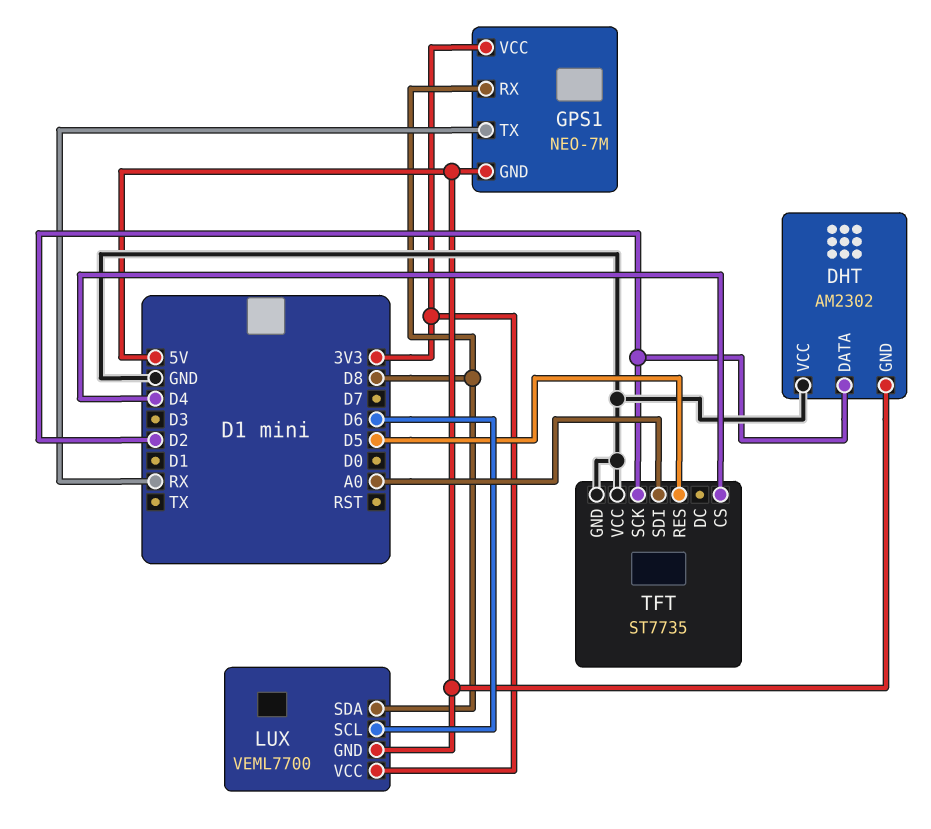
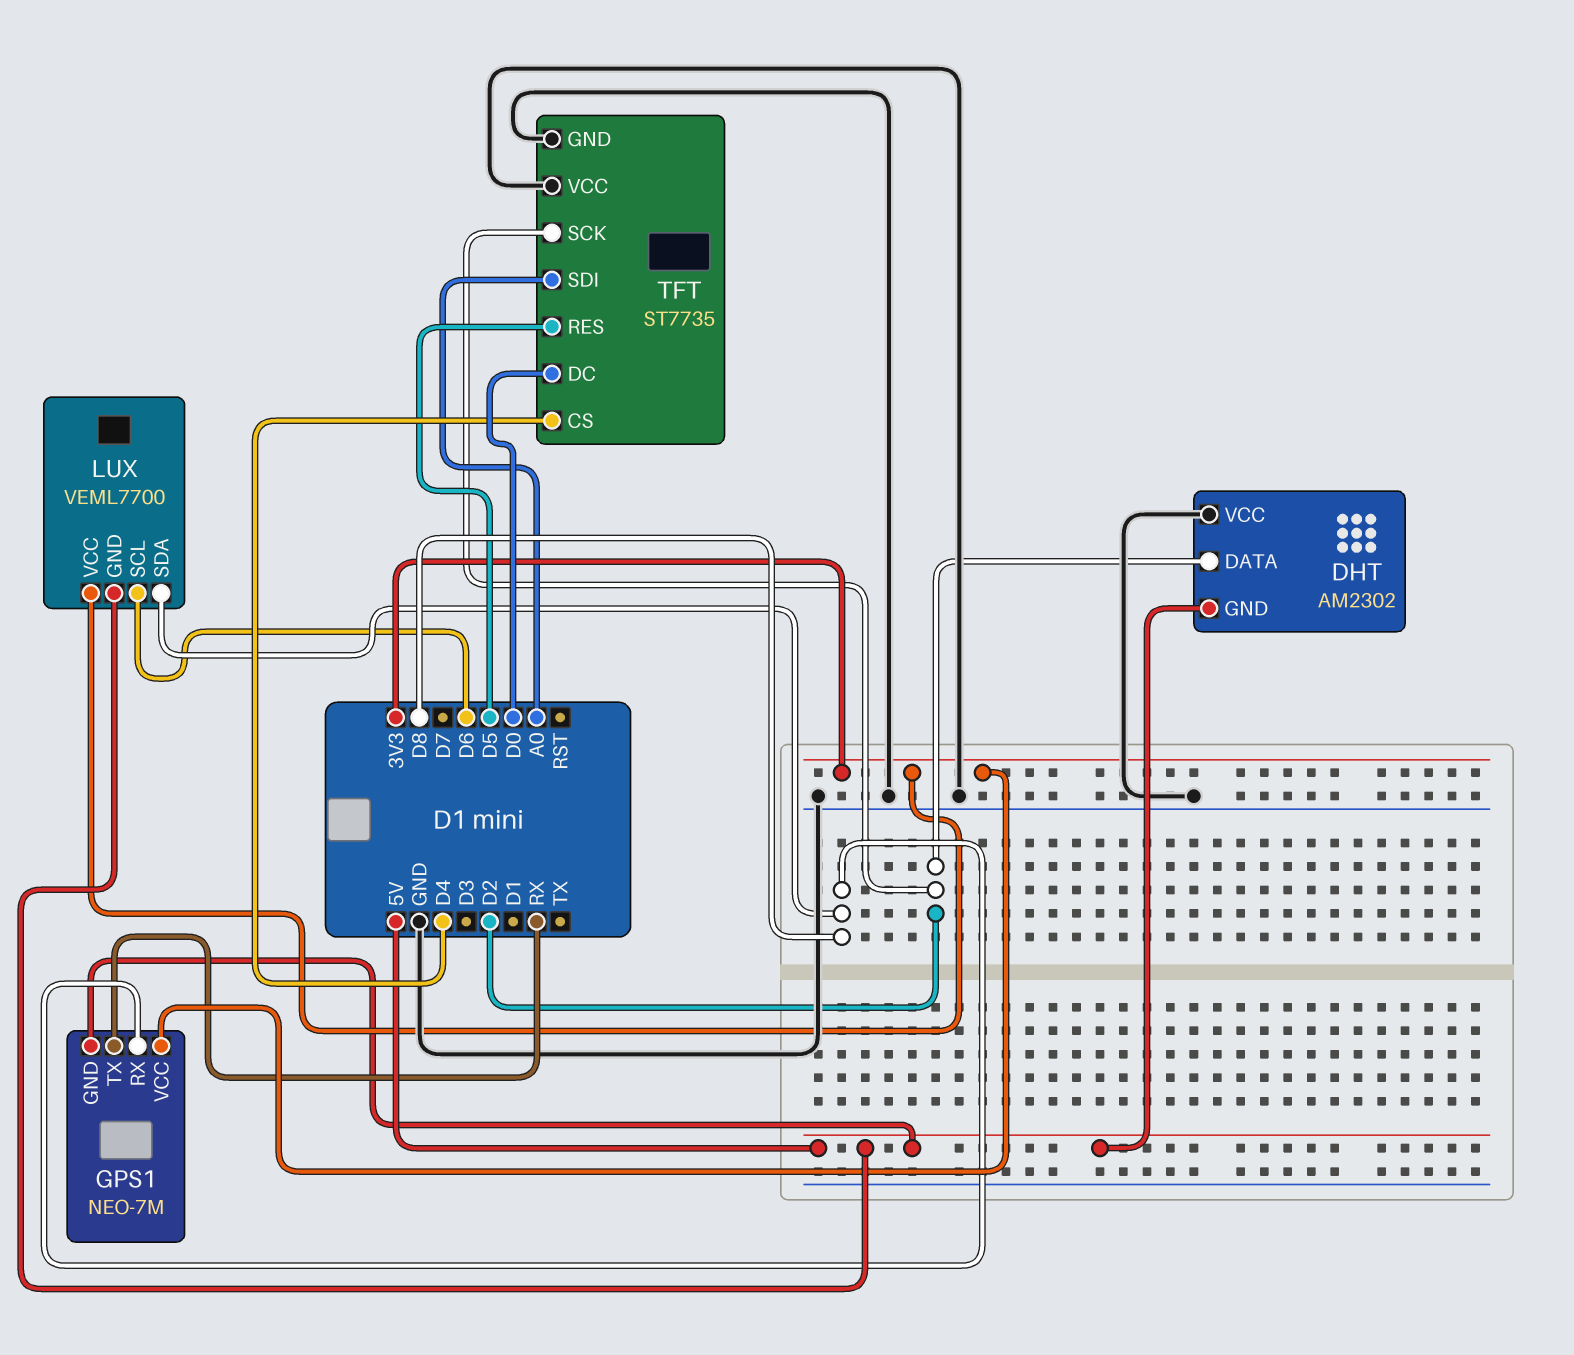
TFT pin DC: none -> D0

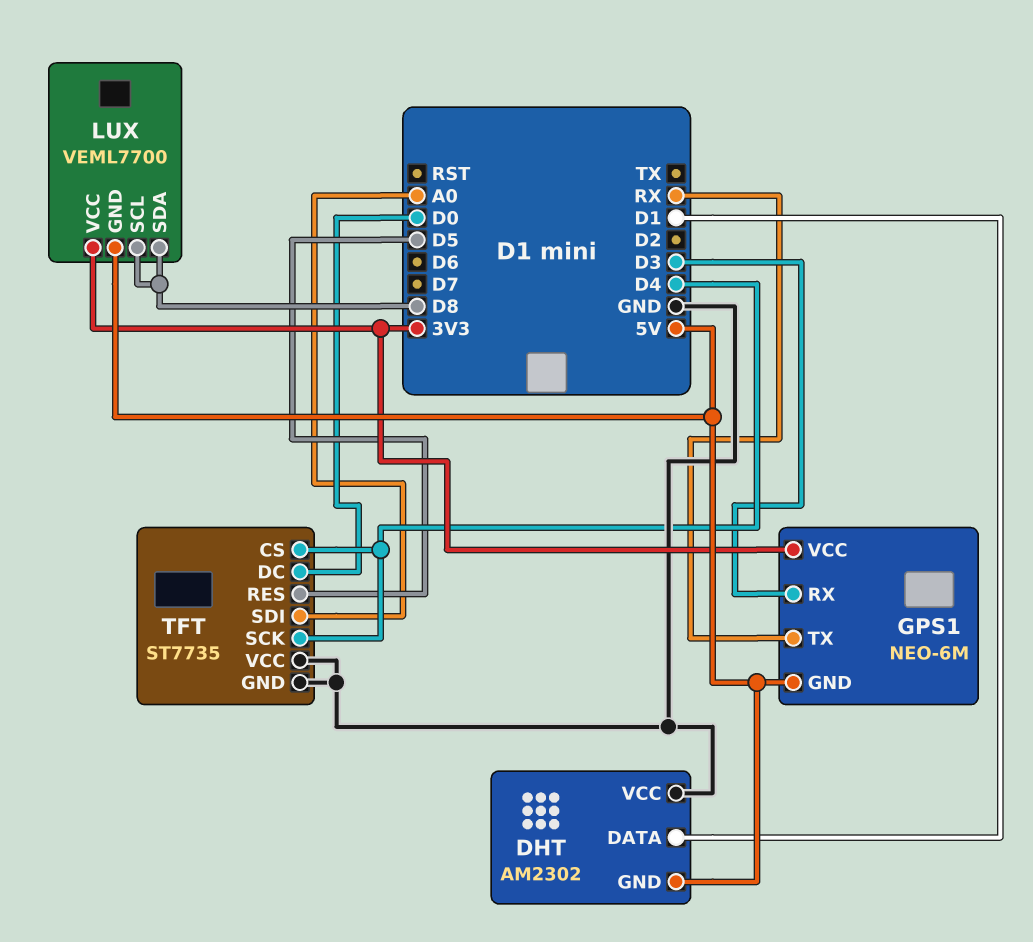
DHT pin DATA: D2 -> D1
GPS1: NEO-7M -> NEO-6M
GPS1 pin RX: D8 -> D3
LUX pin SCL: D6 -> D8
TFT pin SCK: D2 -> D4

